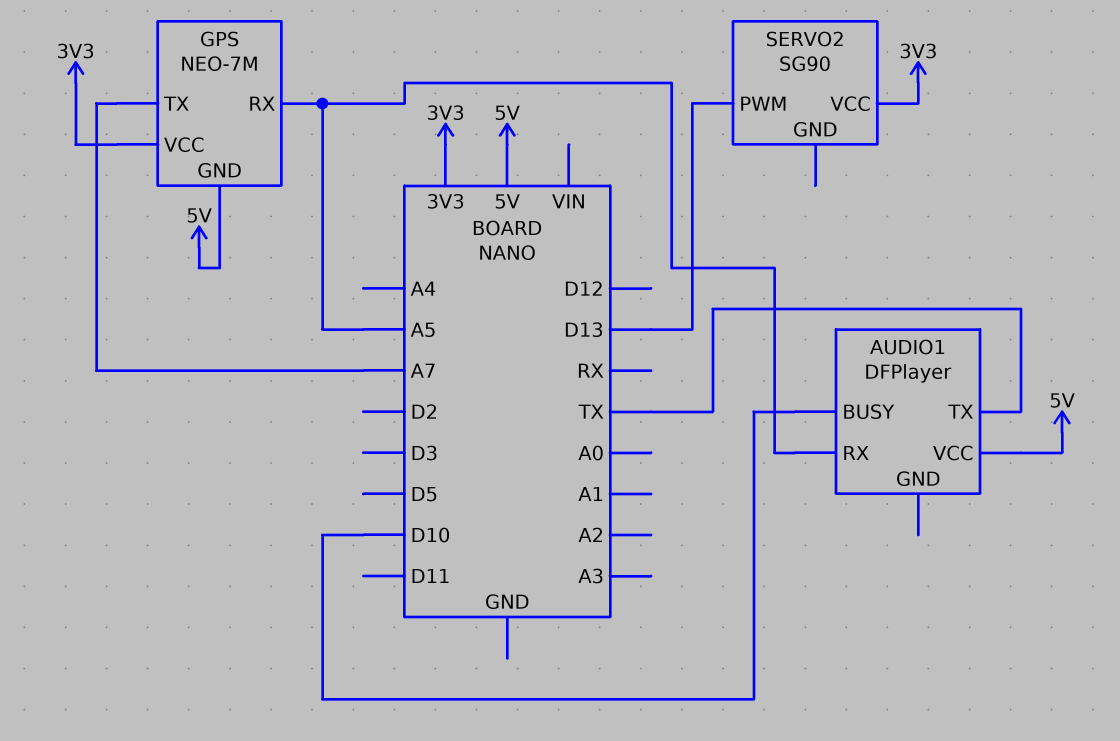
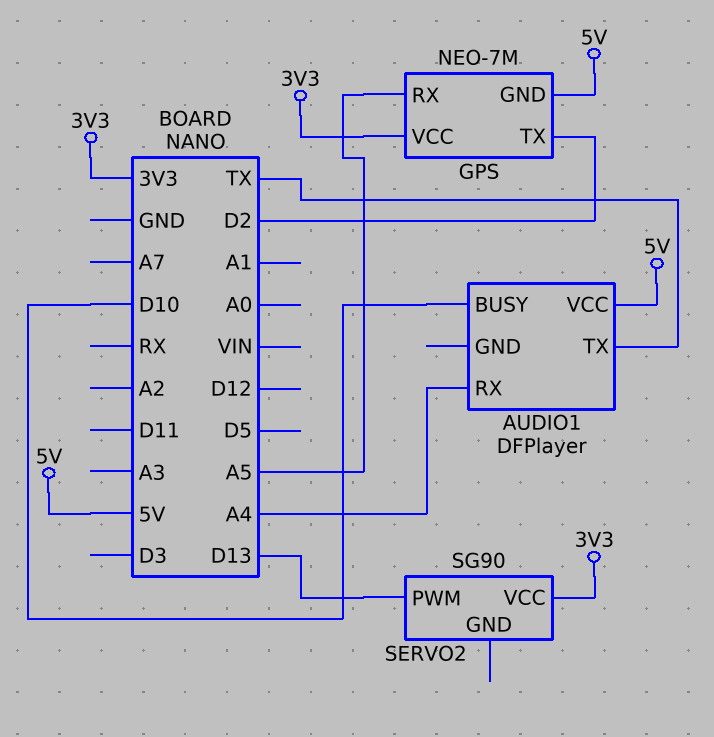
AUDIO1 pin RX: A5 -> A4
GPS pin TX: A7 -> D2

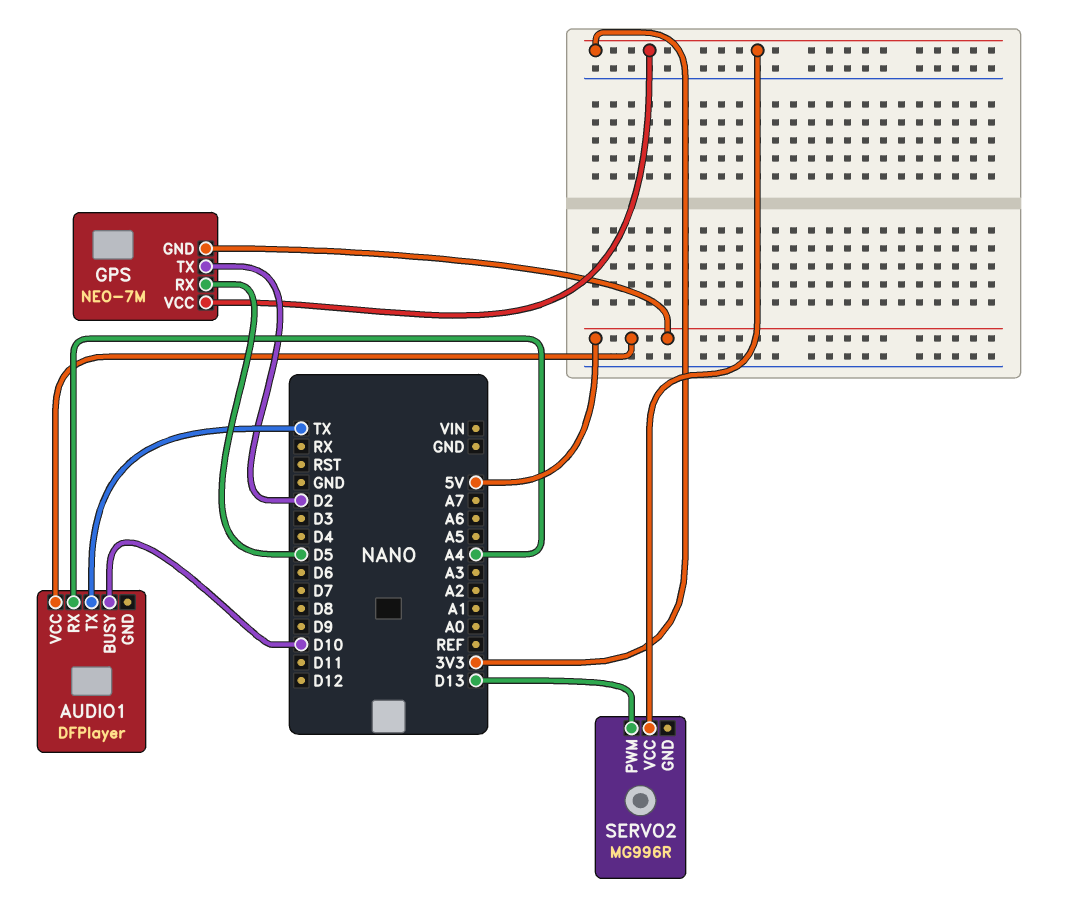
GPS pin RX: A5 -> D5
SERVO2: SG90 -> MG996R

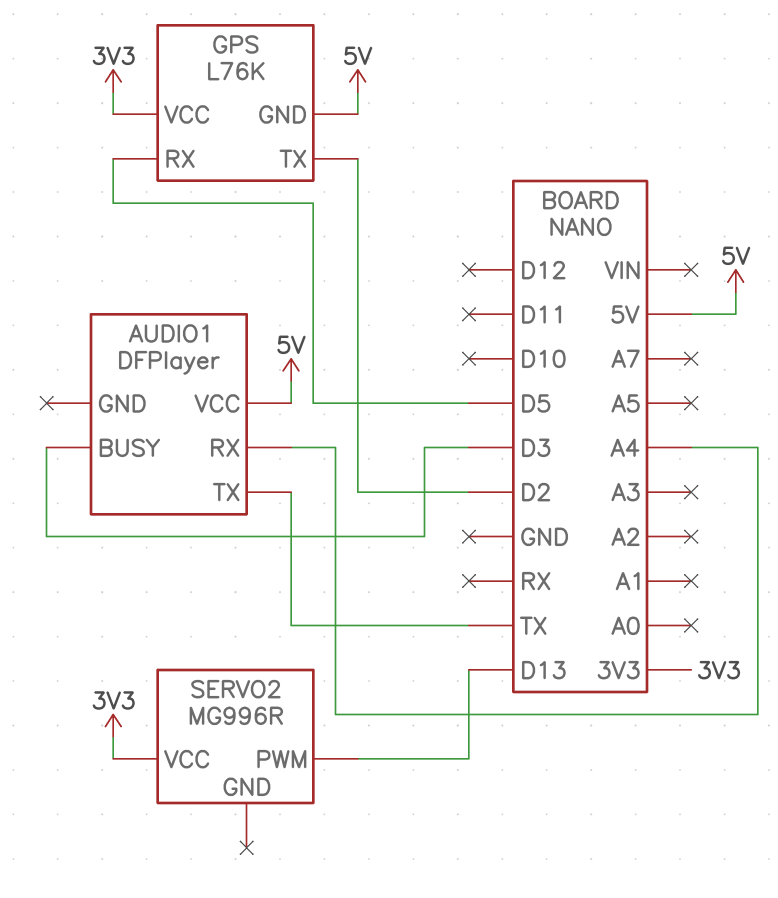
AUDIO1 pin BUSY: D10 -> D3
GPS: NEO-7M -> L76K

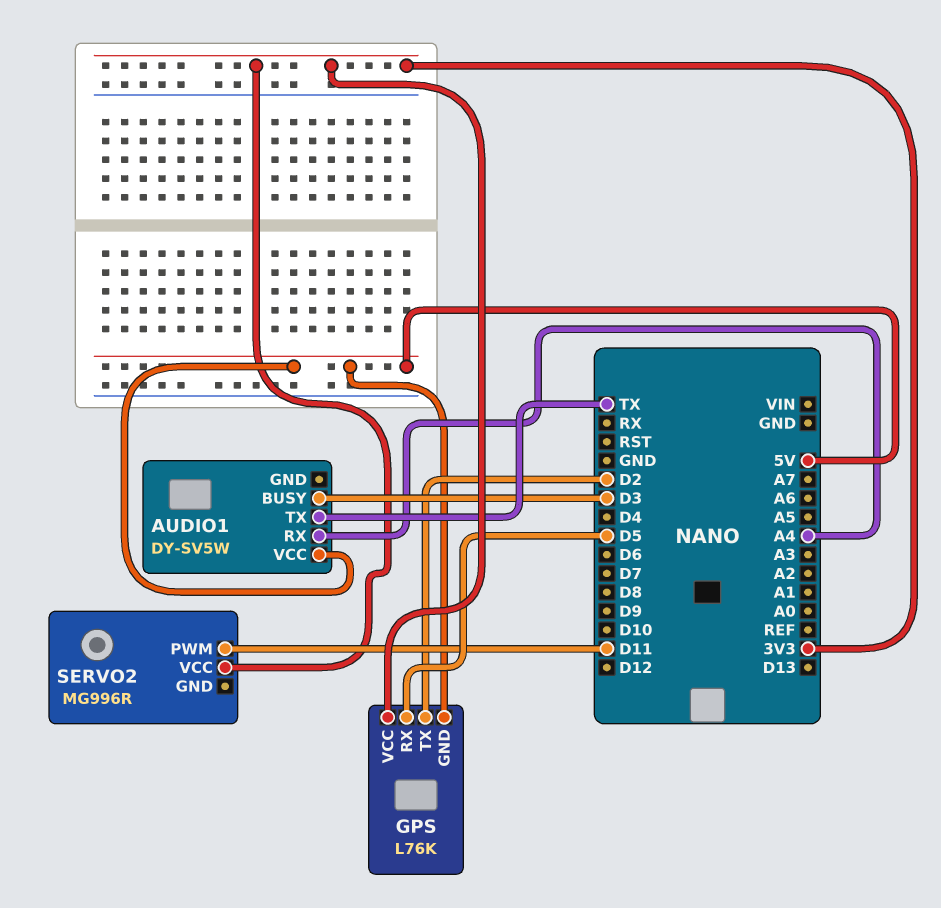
AUDIO1: DFPlayer -> DY-SV5W
SERVO2 pin PWM: D13 -> D11

